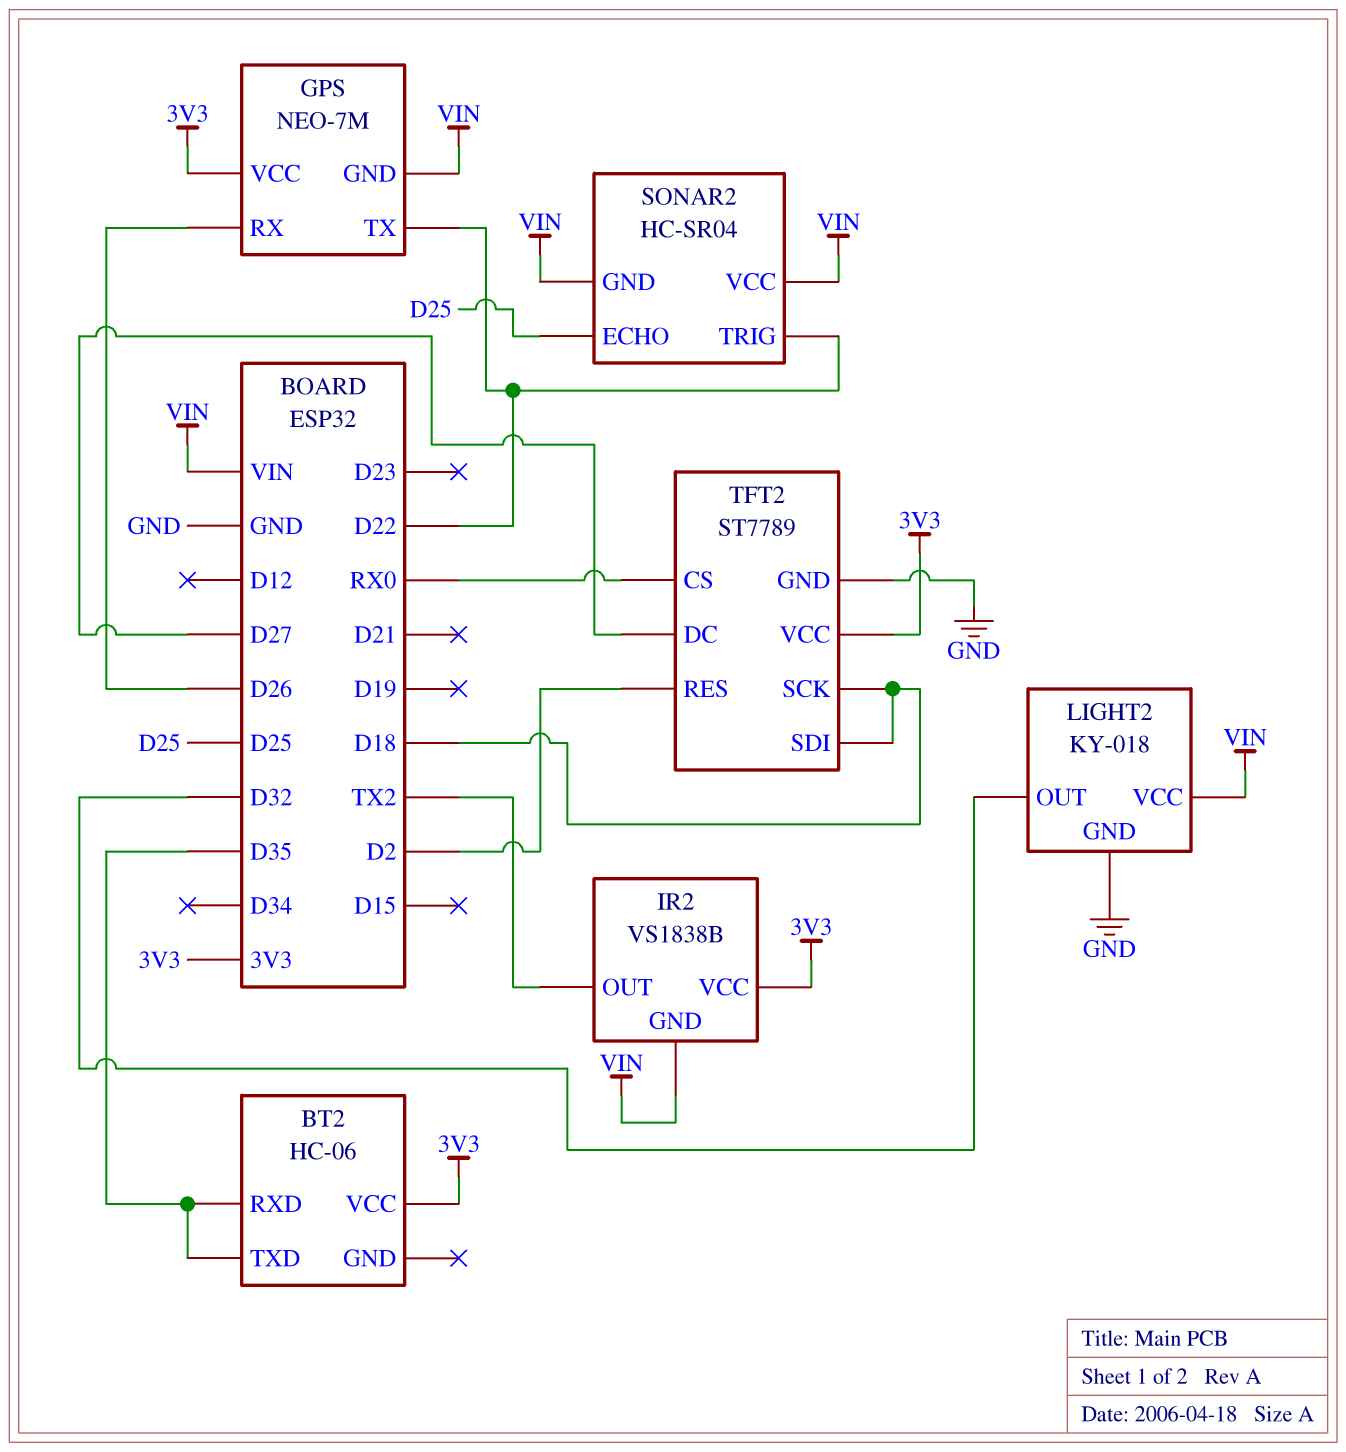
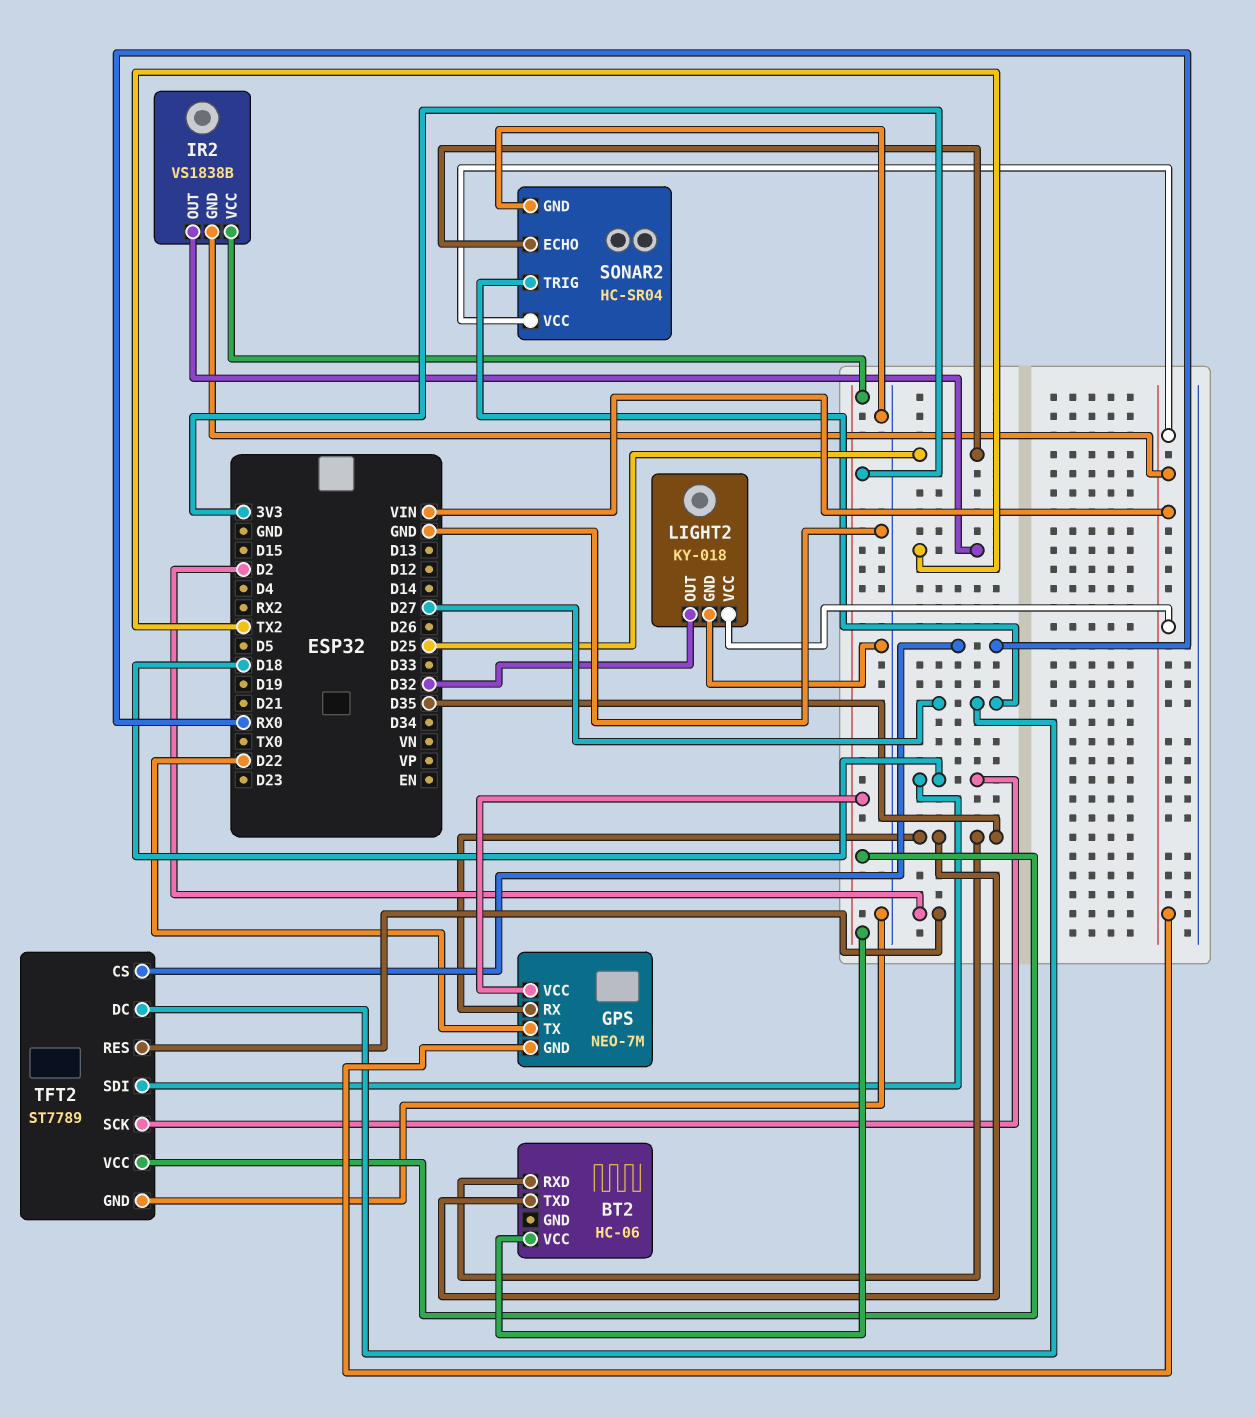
GPS pin RX: D26 -> D35
SONAR2 pin GND: VIN -> GND
SONAR2 pin TRIG: D22 -> D27

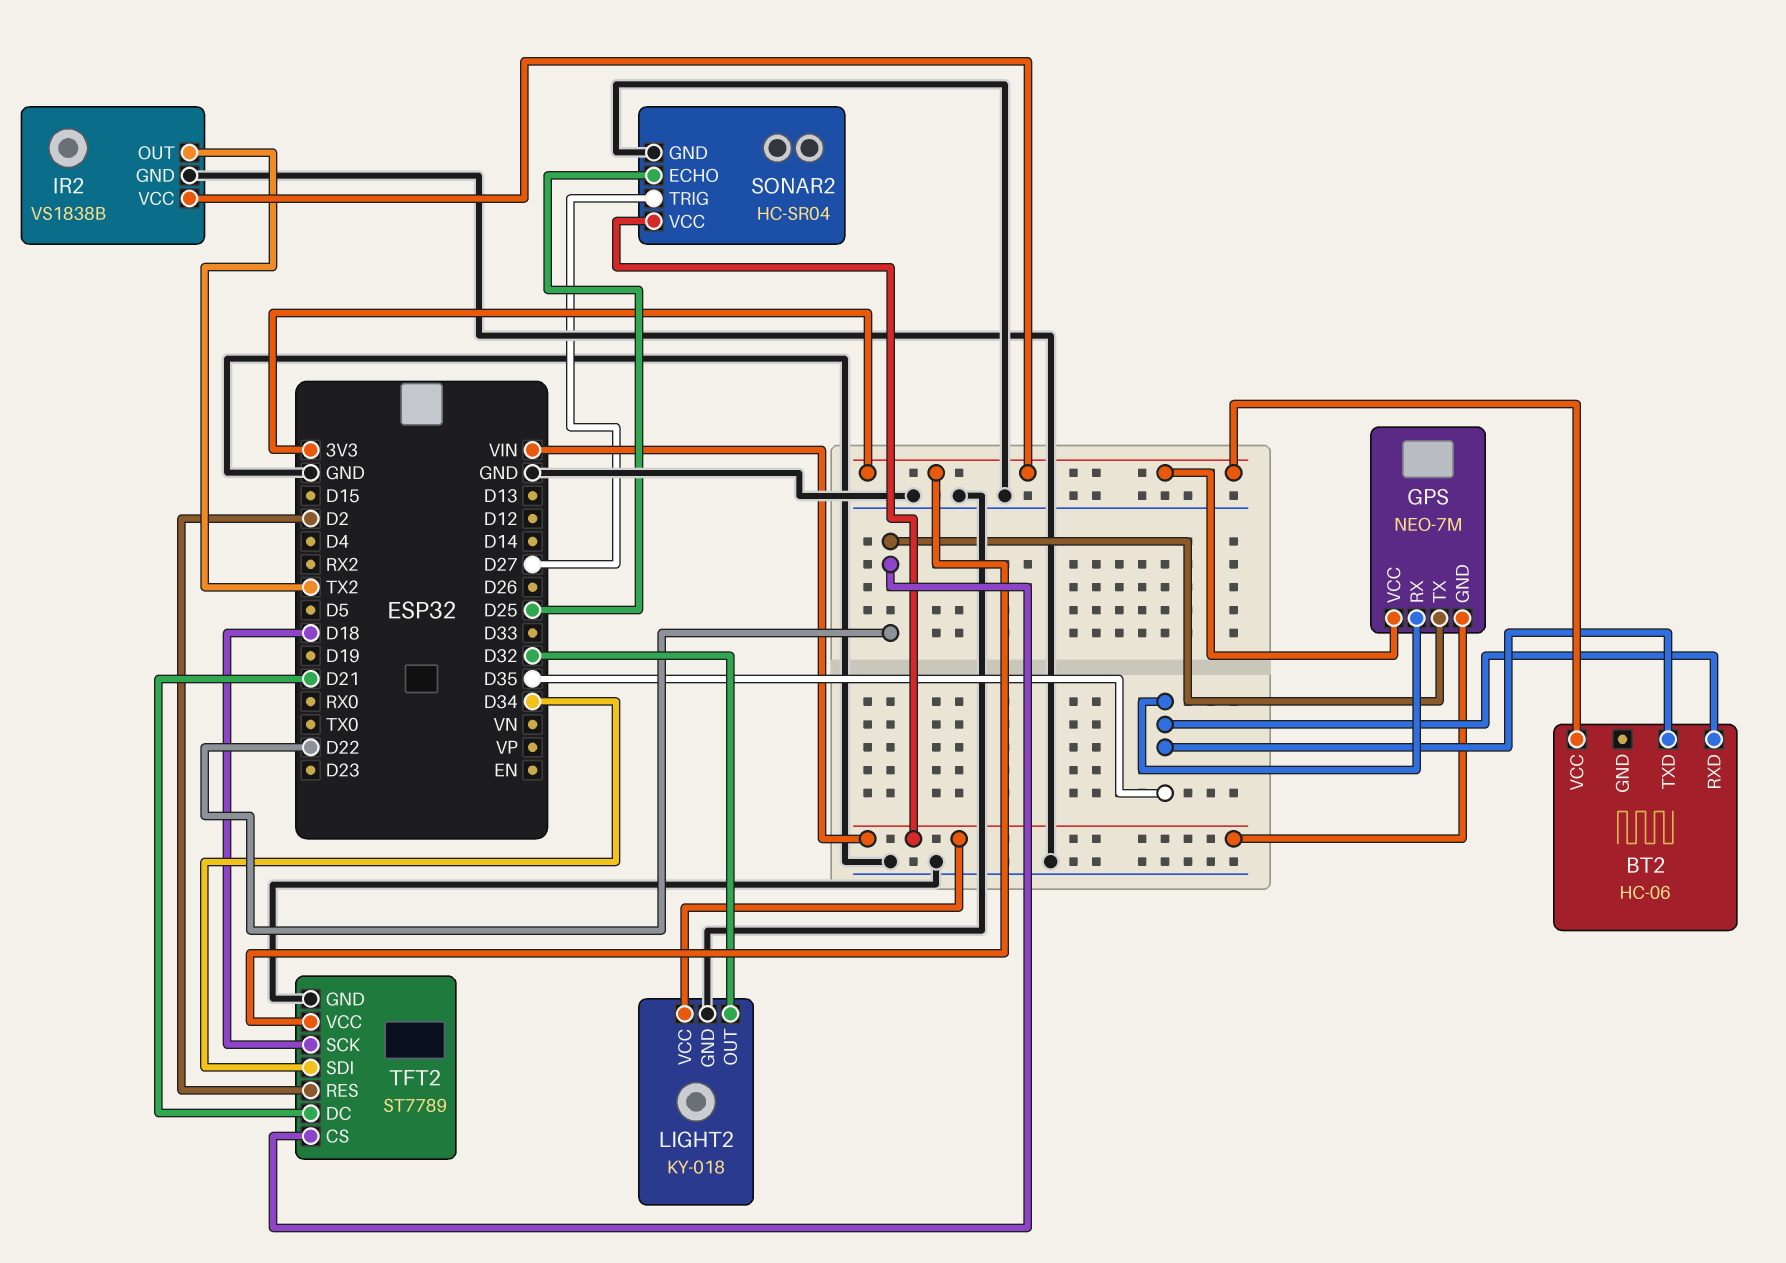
IR2 pin GND: VIN -> GND
TFT2 pin CS: RX0 -> D22
TFT2 pin DC: D27 -> D21
TFT2 pin SDI: D18 -> D34

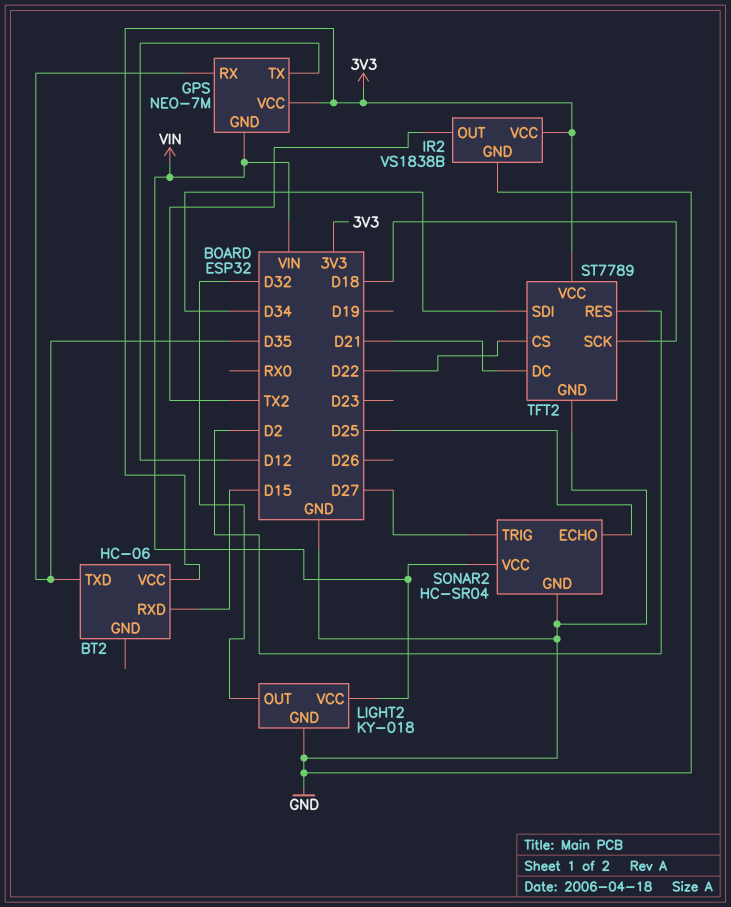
BT2 pin RXD: D35 -> D15
GPS pin TX: D22 -> D12

